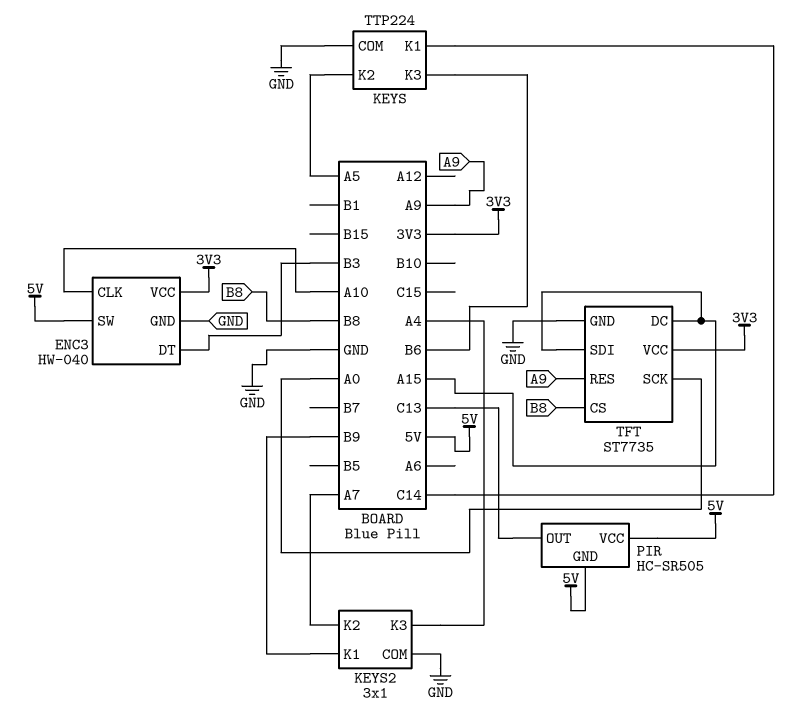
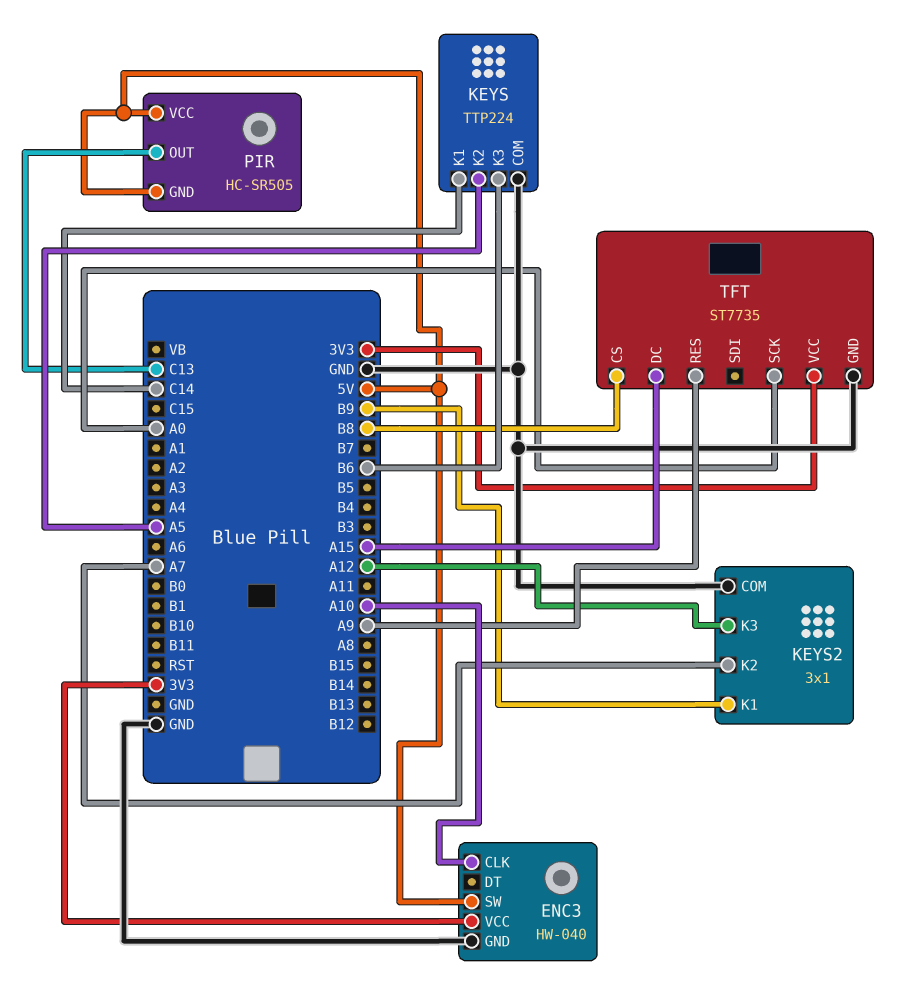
ENC3 pin DT: B3 -> none
KEYS2 pin K3: A4 -> A12
TFT pin SDI: A15 -> none

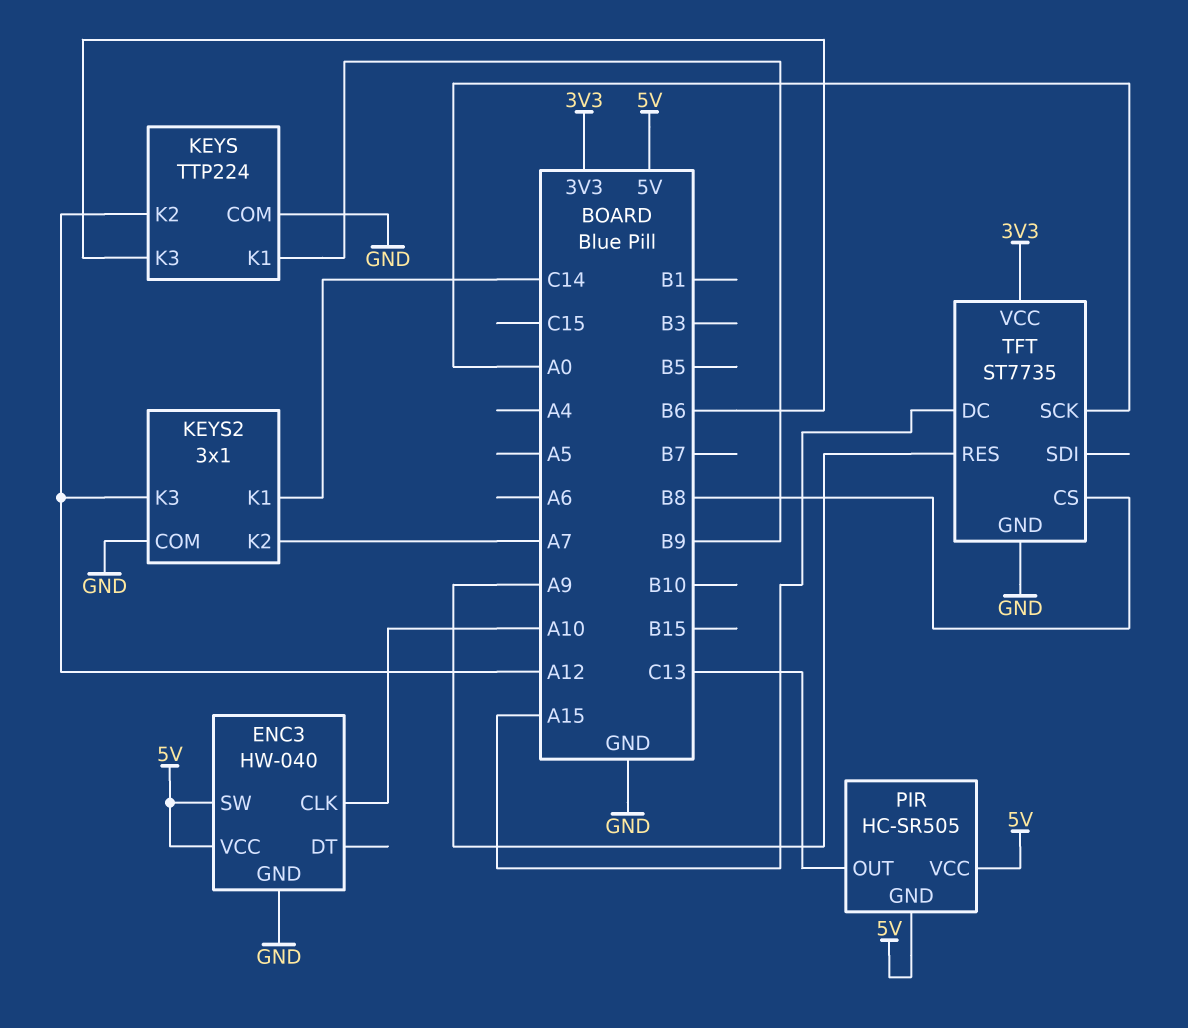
ENC3 pin VCC: 3V3 -> 5V
KEYS pin K1: C14 -> B9
KEYS pin K2: A5 -> A12
KEYS2 pin K1: B9 -> C14

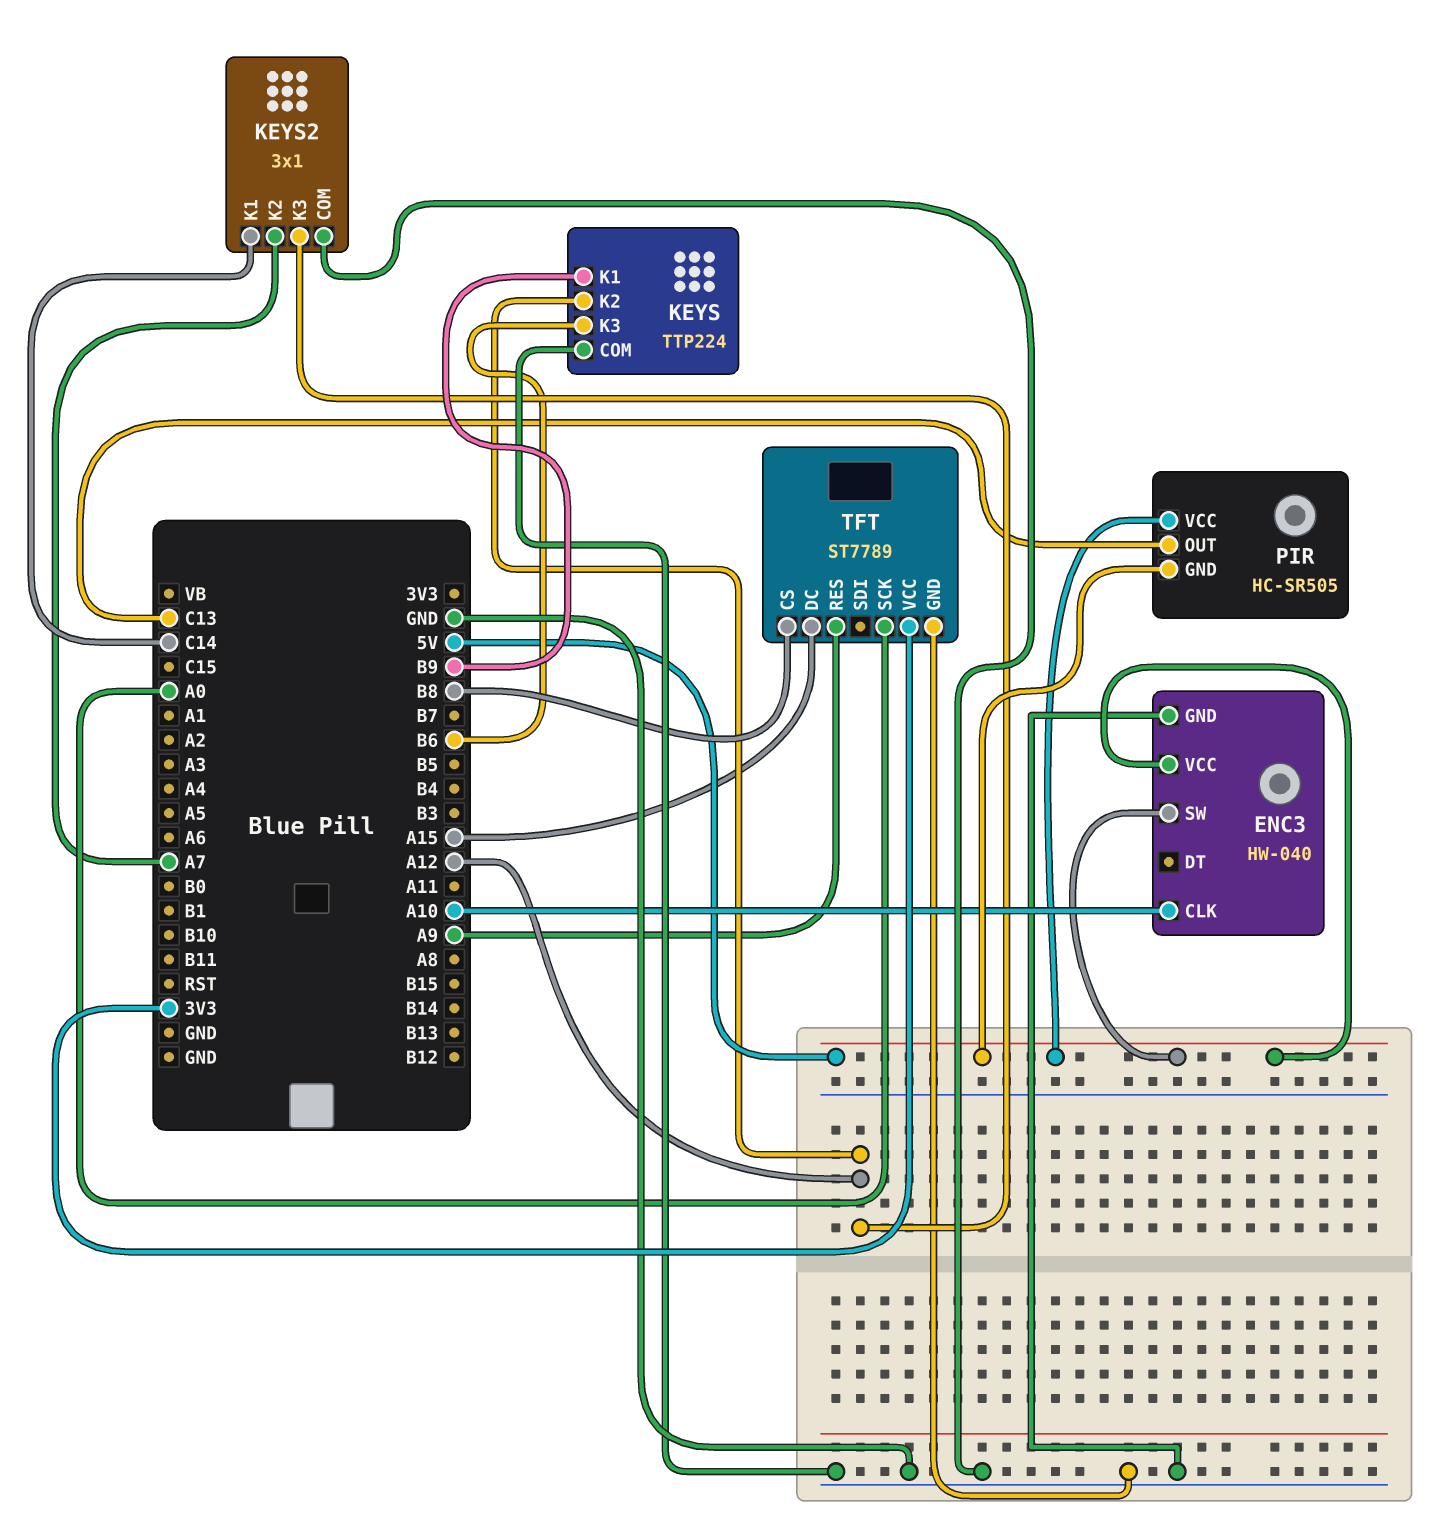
TFT: ST7735 -> ST7789

